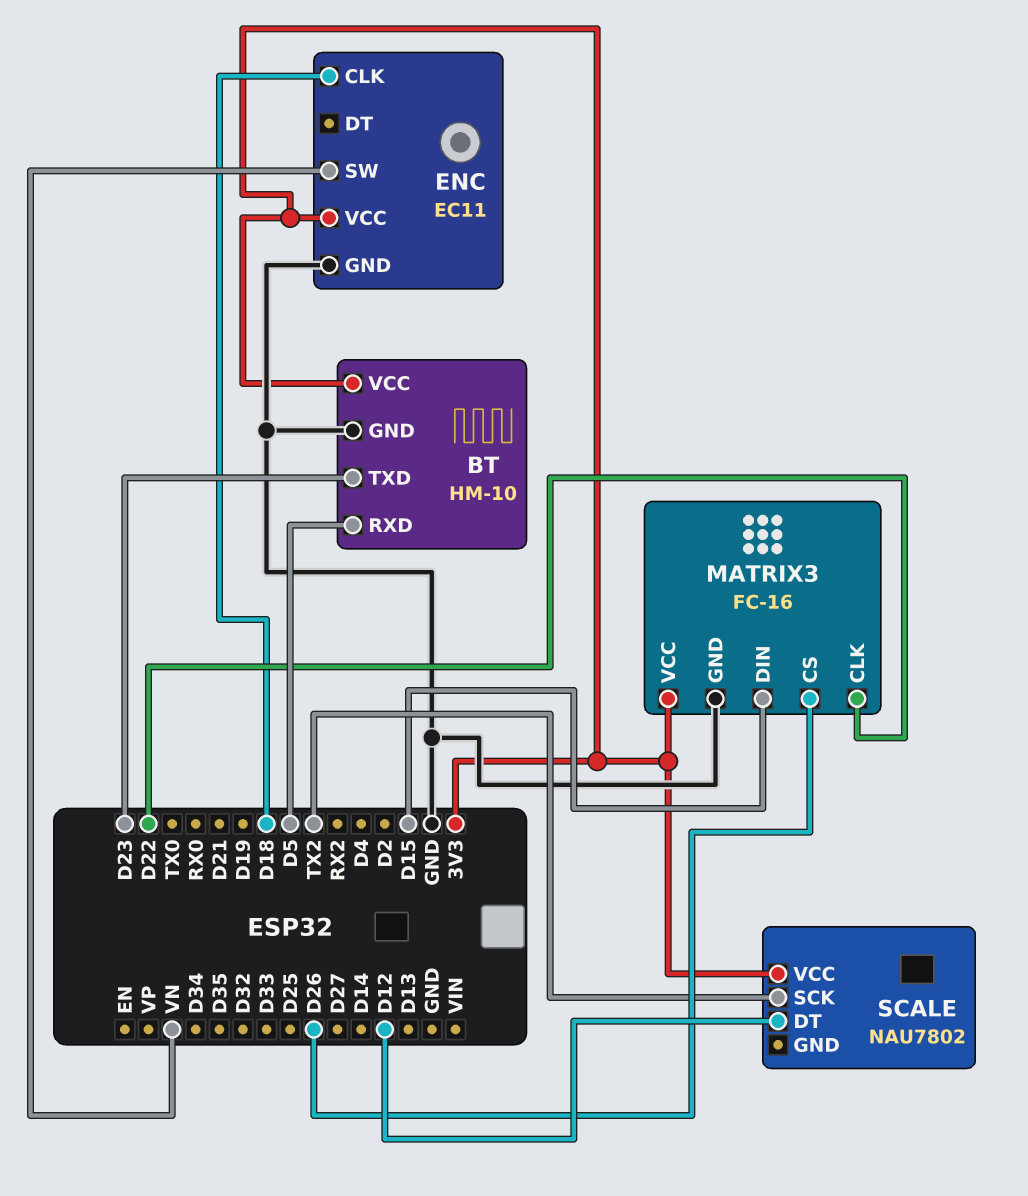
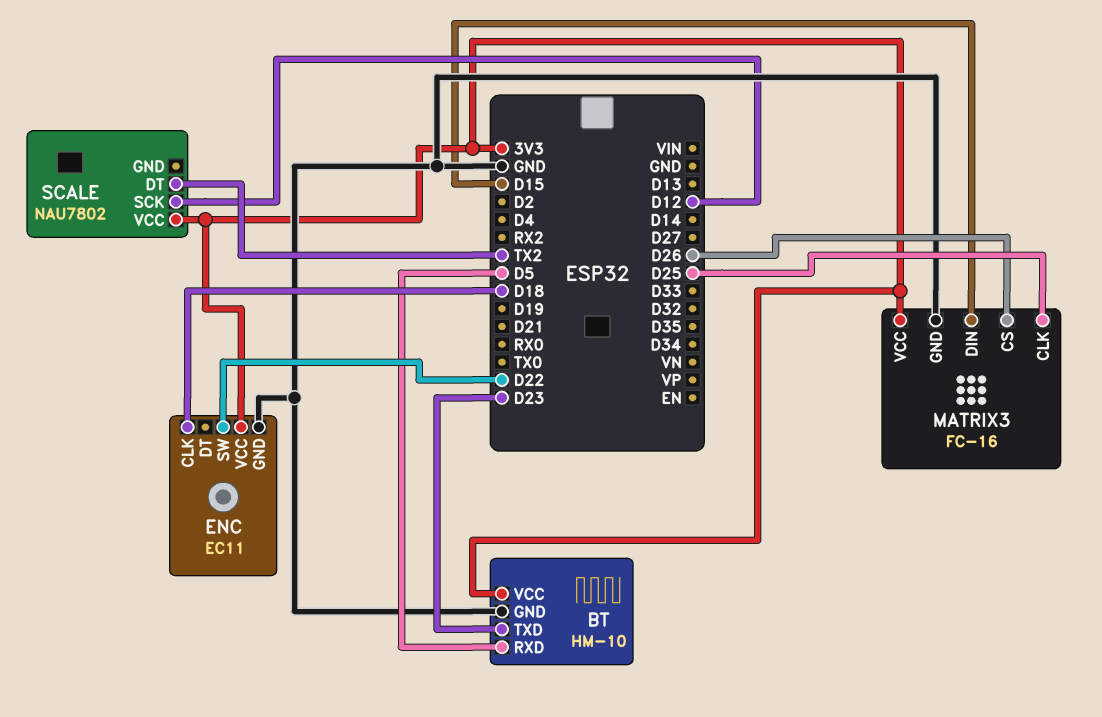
ENC pin SW: VN -> D22
MATRIX3 pin CLK: D22 -> D25
SCALE pin DT: D12 -> TX2
SCALE pin SCK: TX2 -> D12

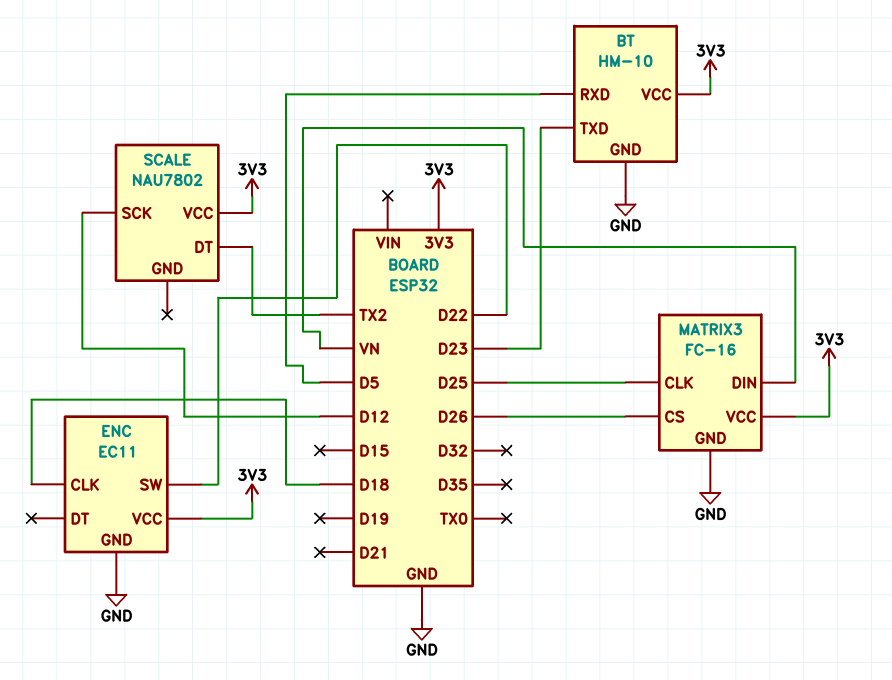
MATRIX3 pin DIN: D15 -> VN

